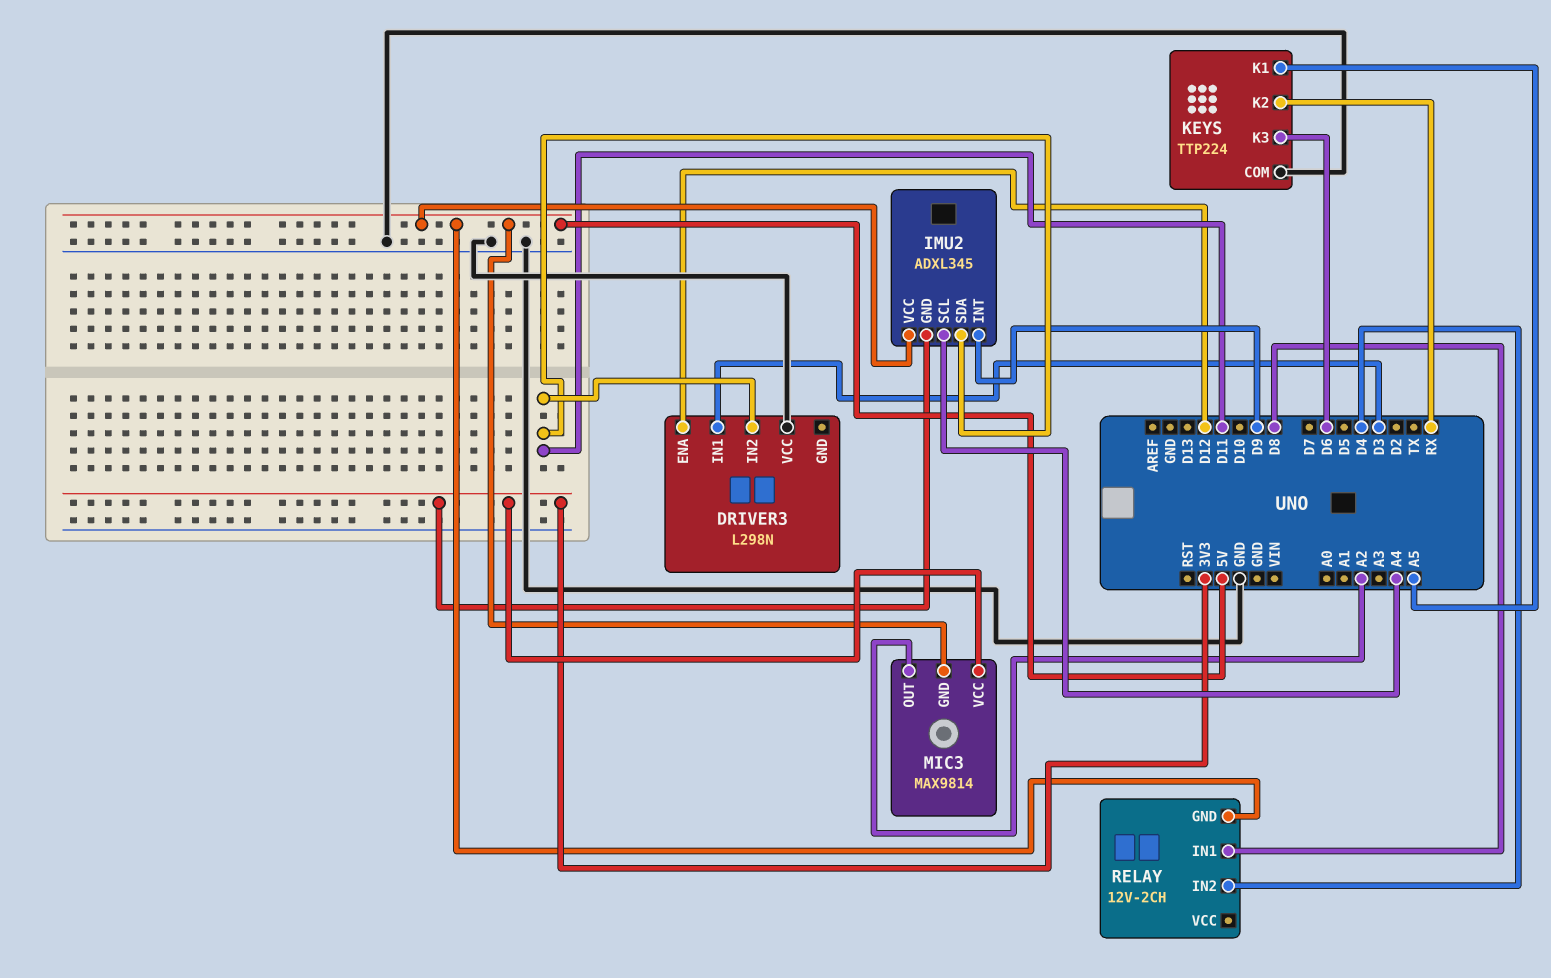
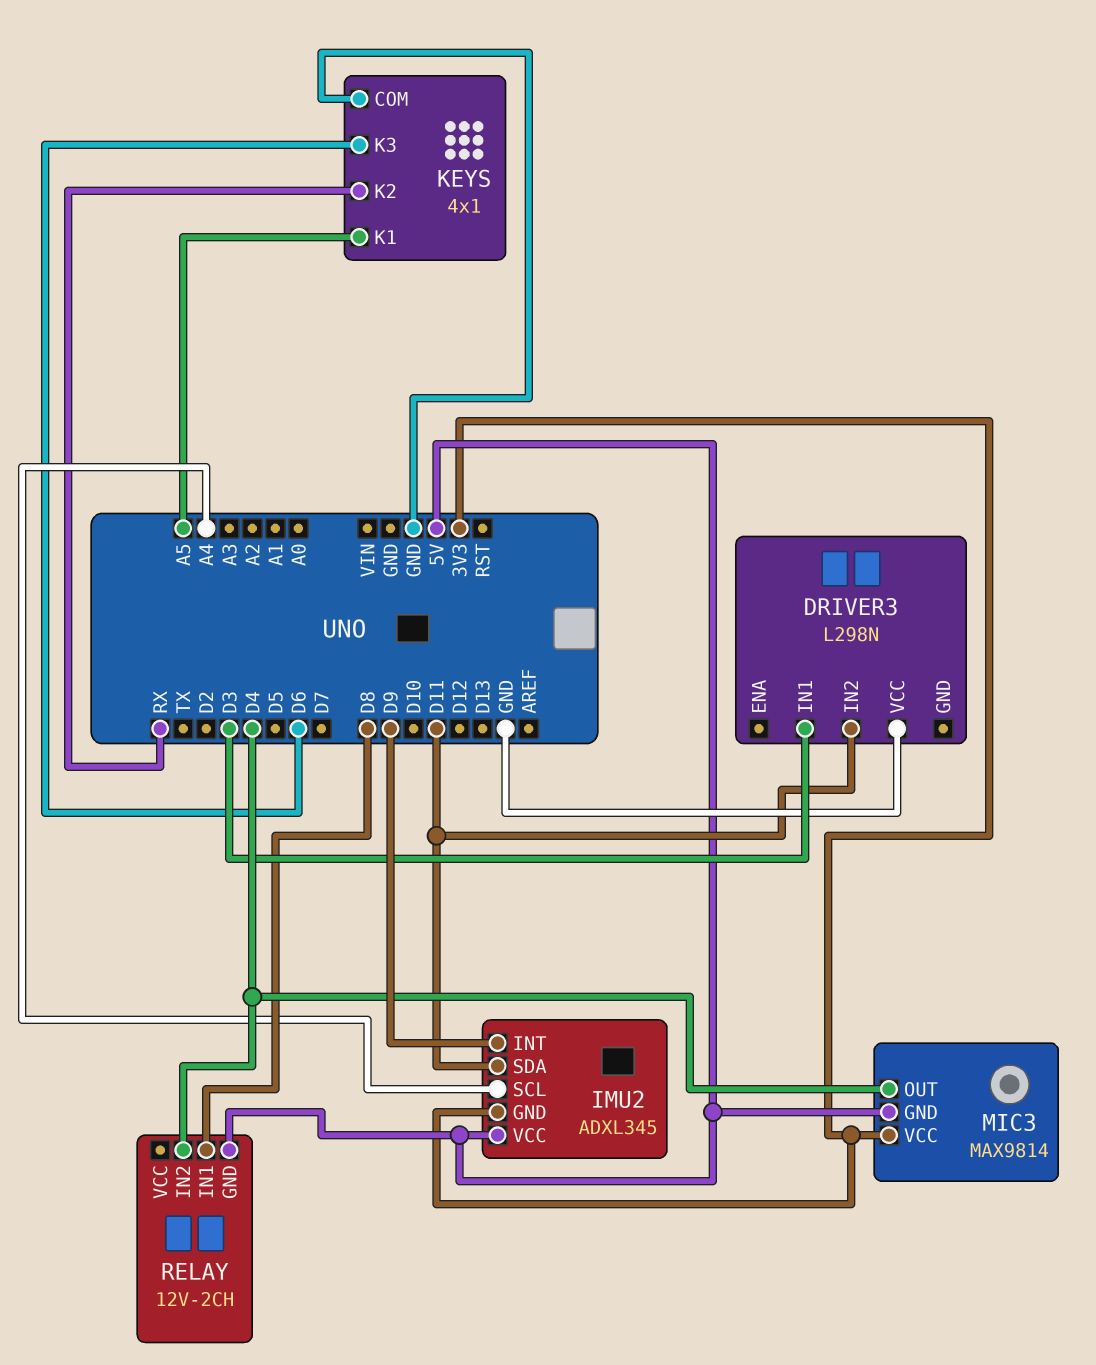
DRIVER3 pin ENA: D12 -> none
KEYS: TTP224 -> 4x1
MIC3 pin OUT: A2 -> D4

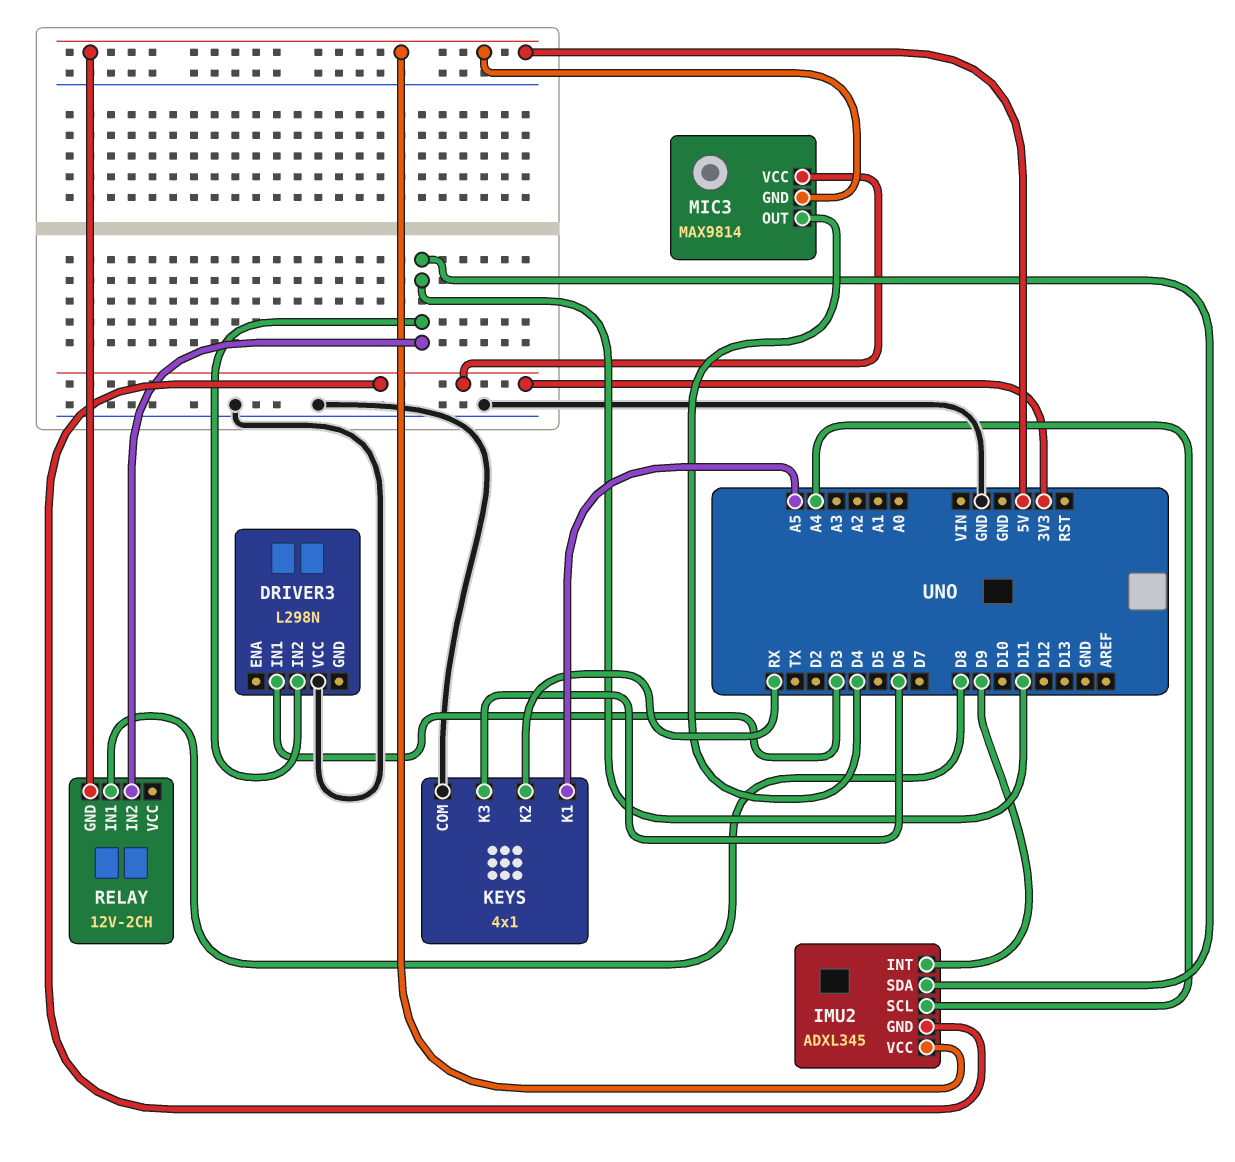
RELAY pin IN2: D4 -> D11

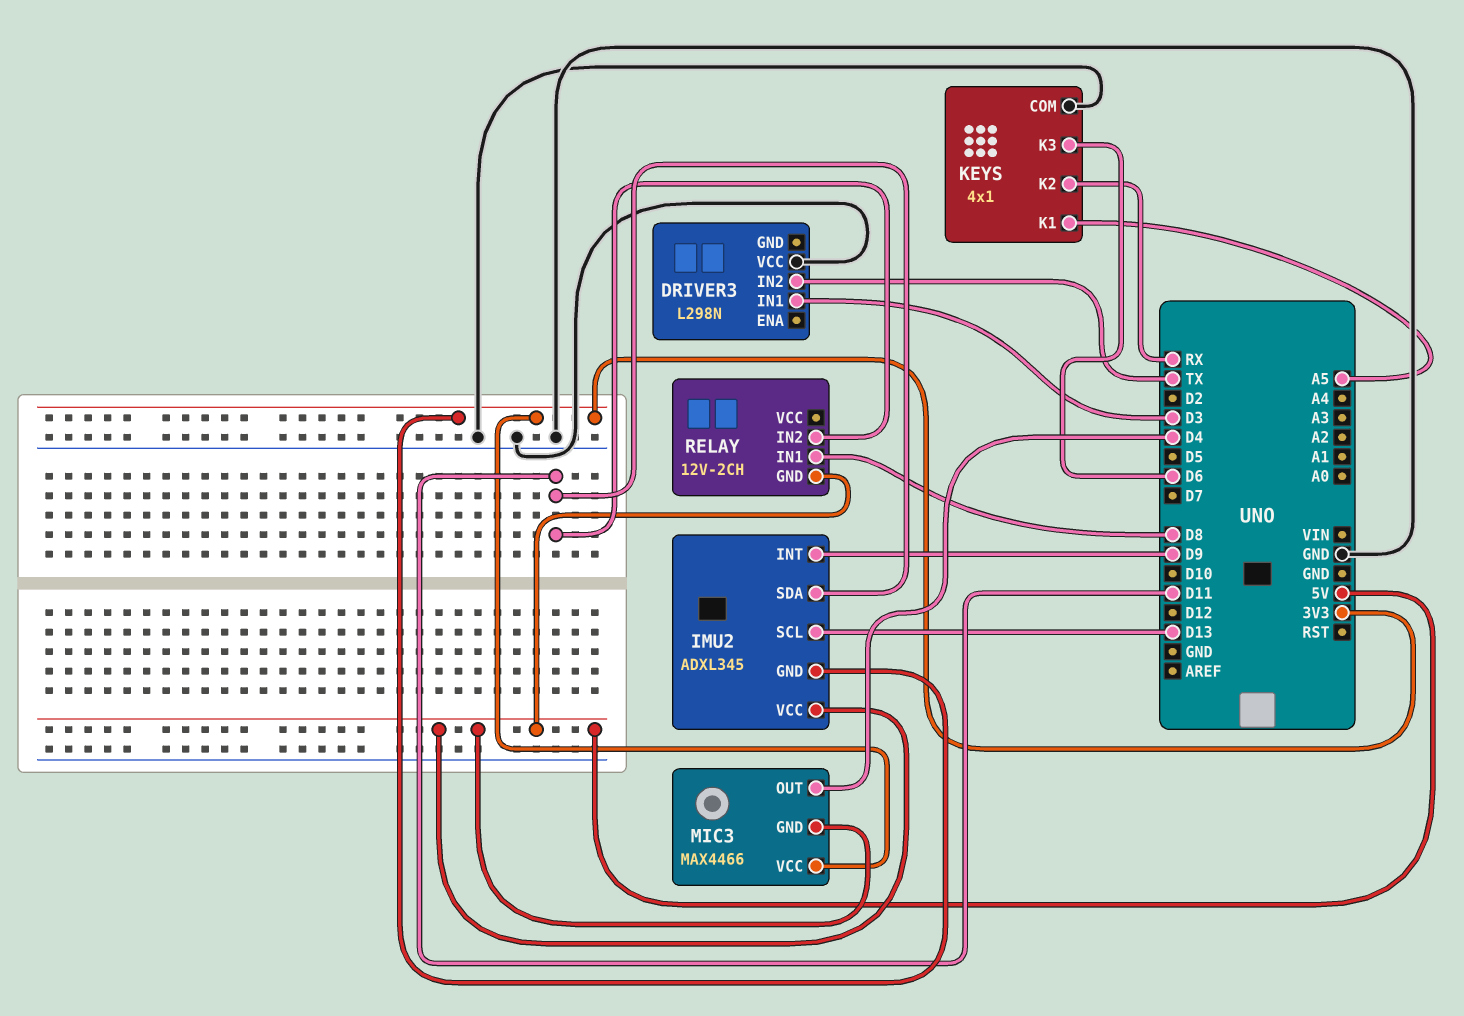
DRIVER3 pin IN2: D11 -> TX
IMU2 pin SCL: A4 -> D13
MIC3: MAX9814 -> MAX4466

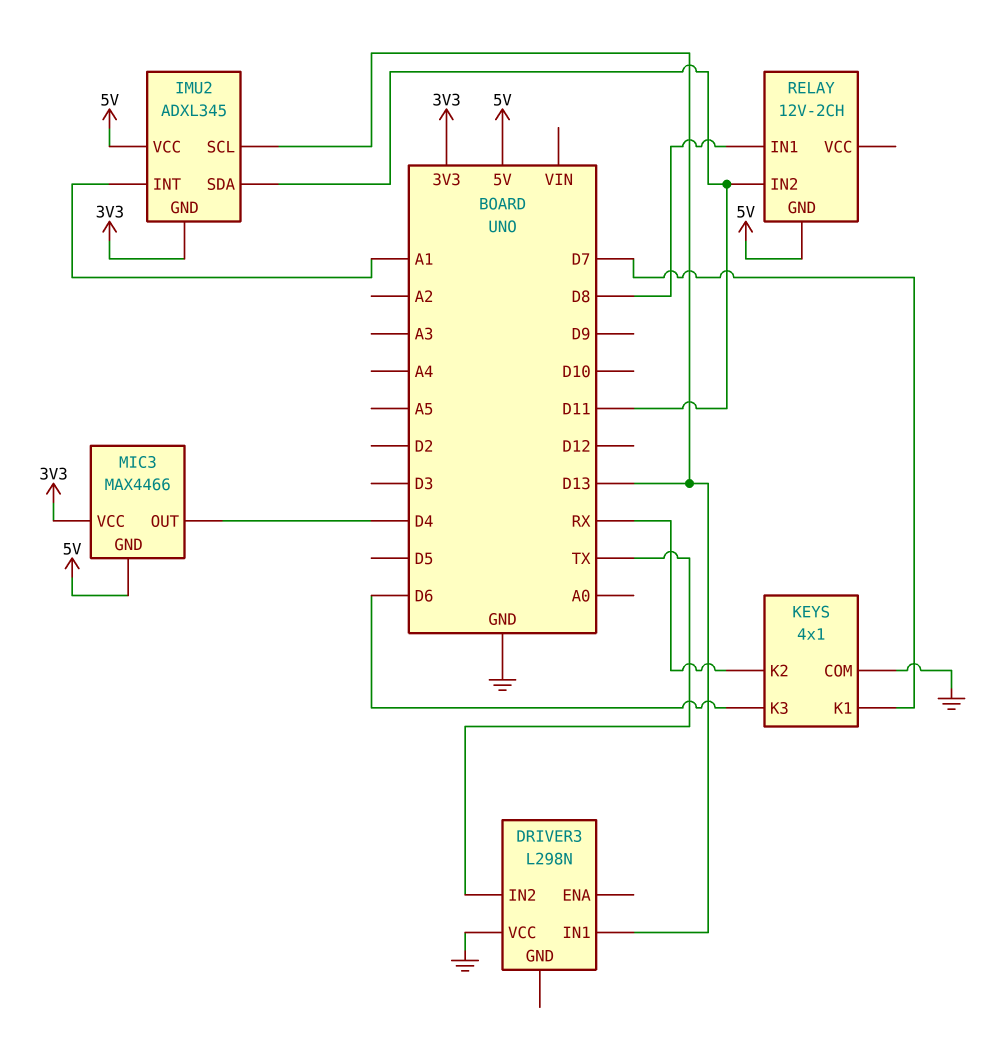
DRIVER3 pin IN1: D3 -> D13
IMU2 pin INT: D9 -> A1
KEYS pin K1: A5 -> D7

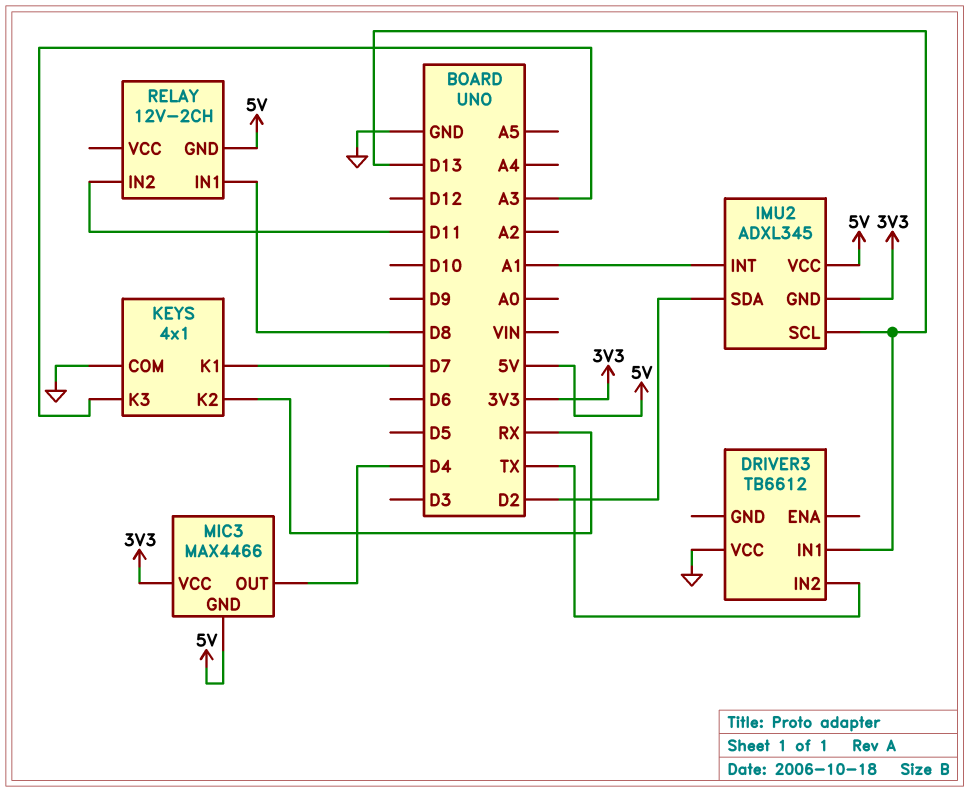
DRIVER3: L298N -> TB6612
IMU2 pin SDA: D11 -> D2
KEYS pin K3: D6 -> A3

